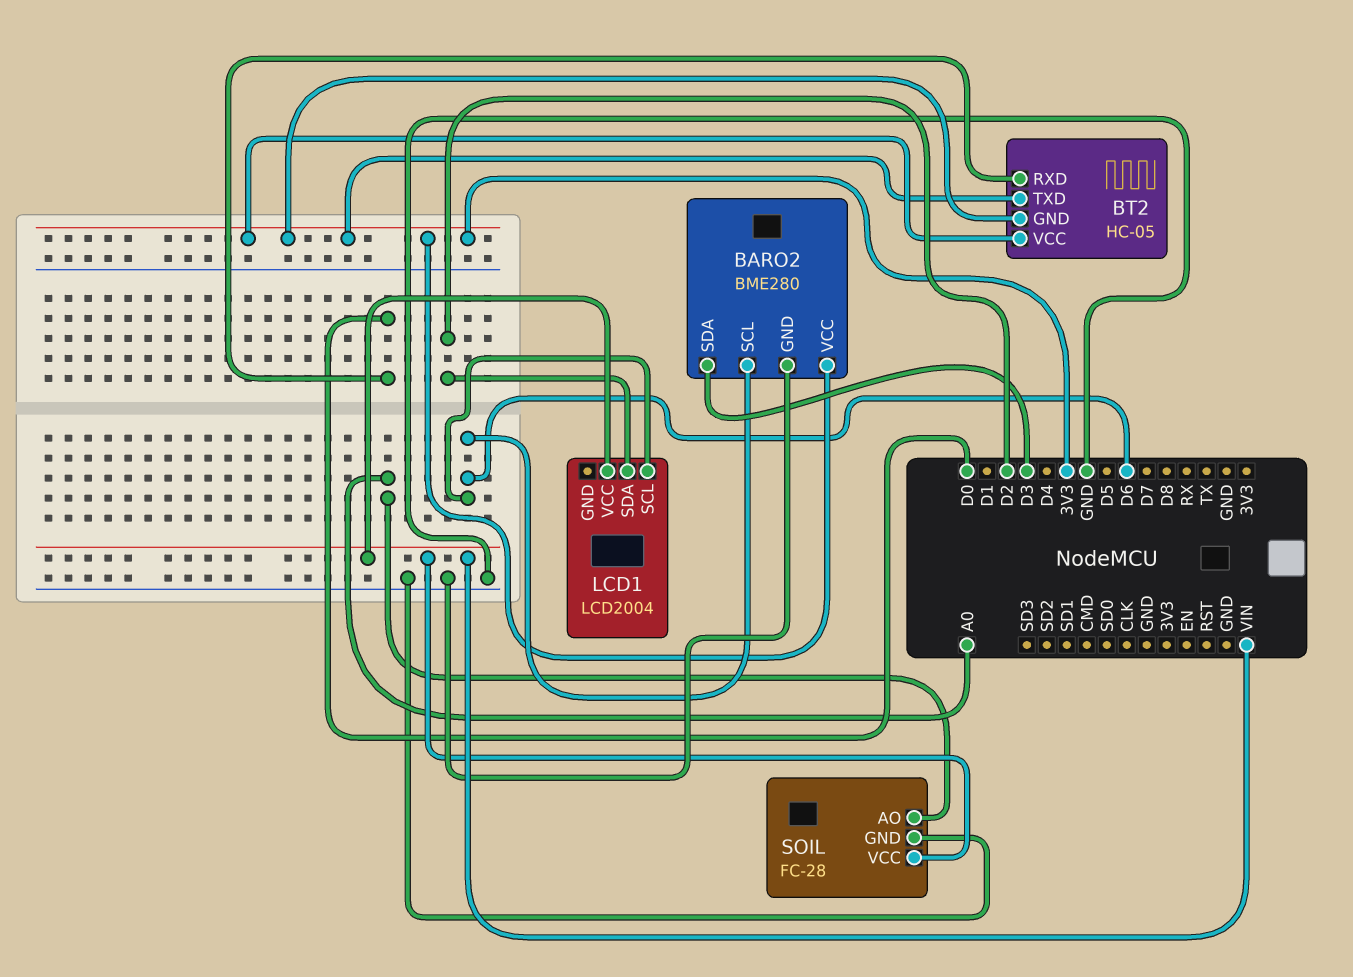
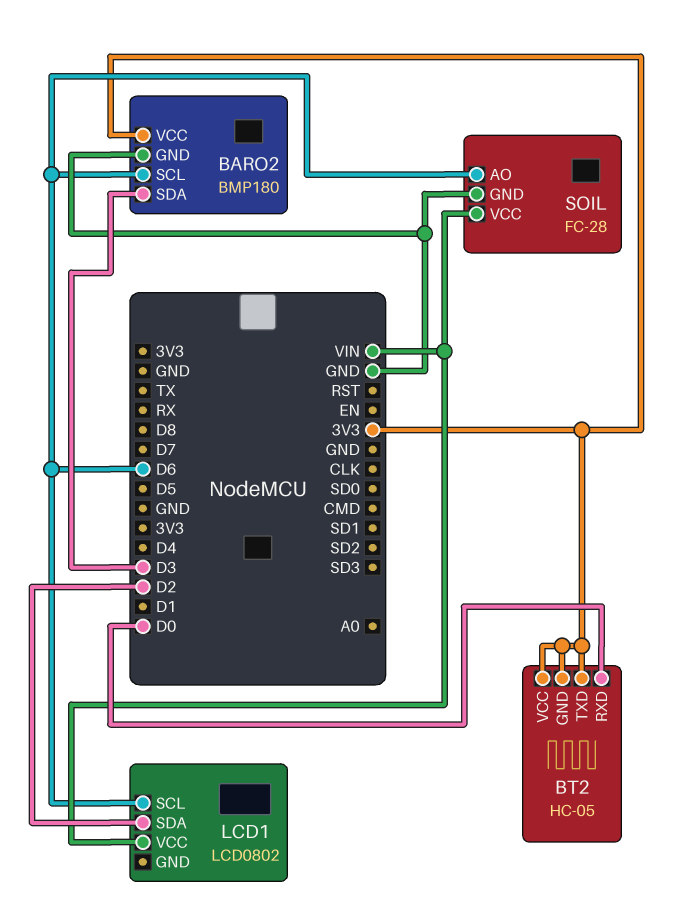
BARO2: BME280 -> BMP180
LCD1: LCD2004 -> LCD0802
SOIL pin AO: A0 -> D6

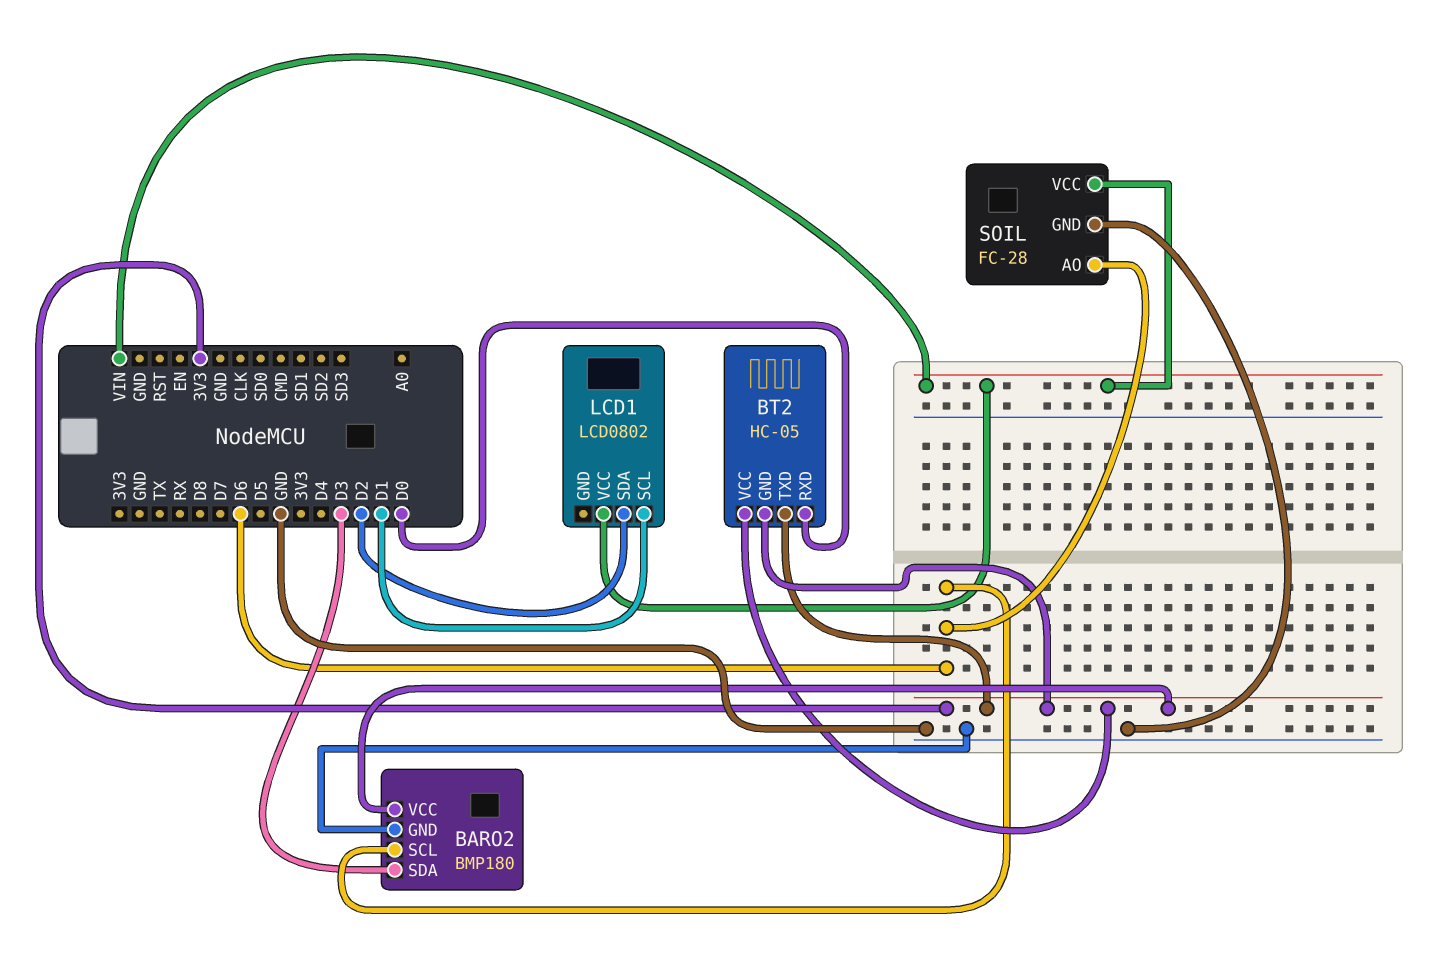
LCD1 pin SCL: D6 -> D1

